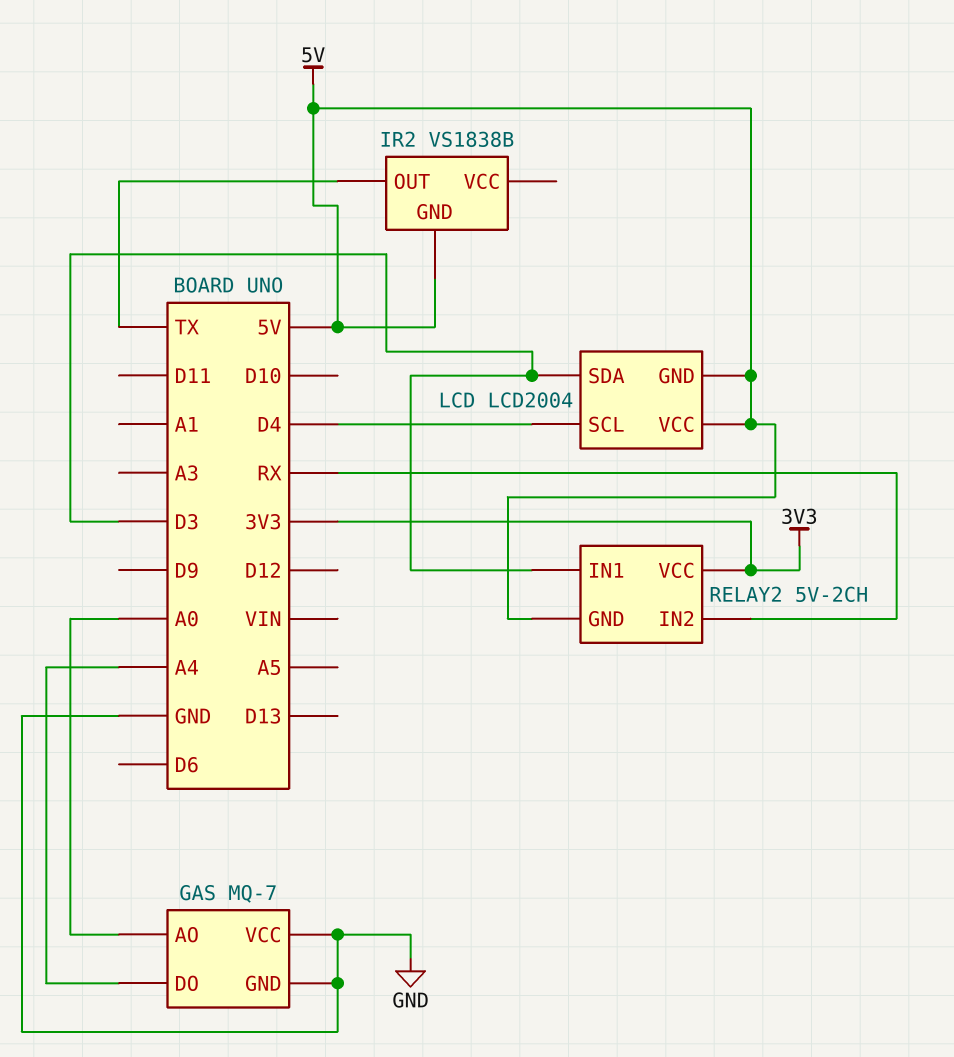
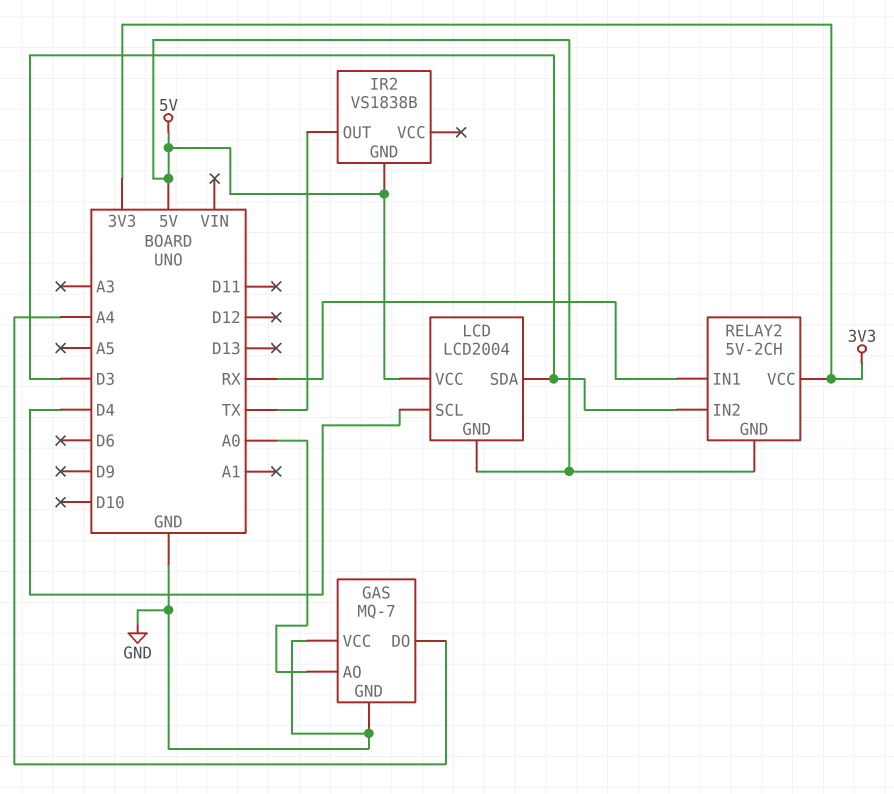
RELAY2 pin IN1: D3 -> RX
RELAY2 pin IN2: RX -> D3

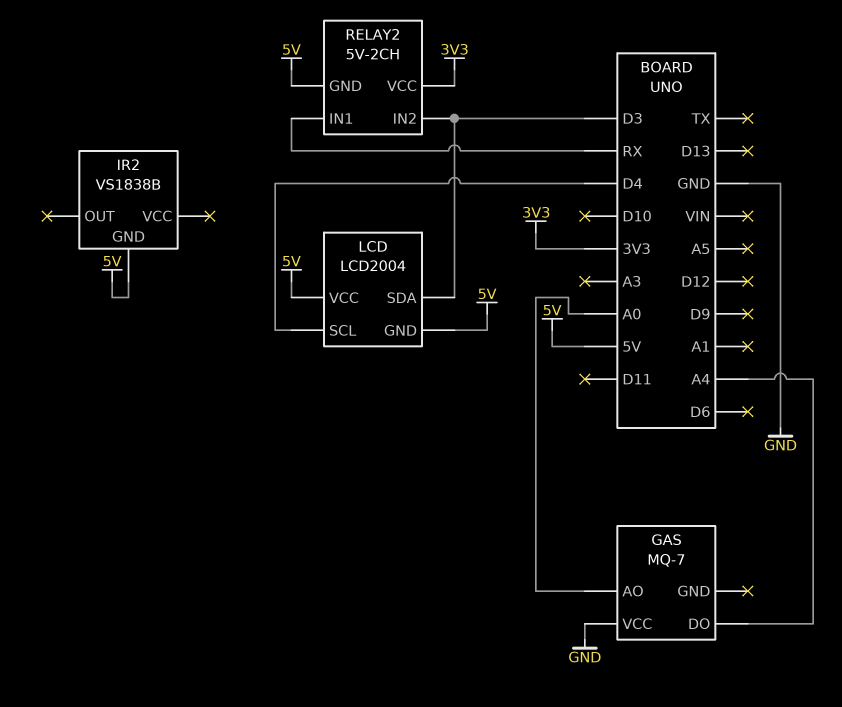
GAS pin GND: GND -> none
IR2 pin OUT: TX -> none

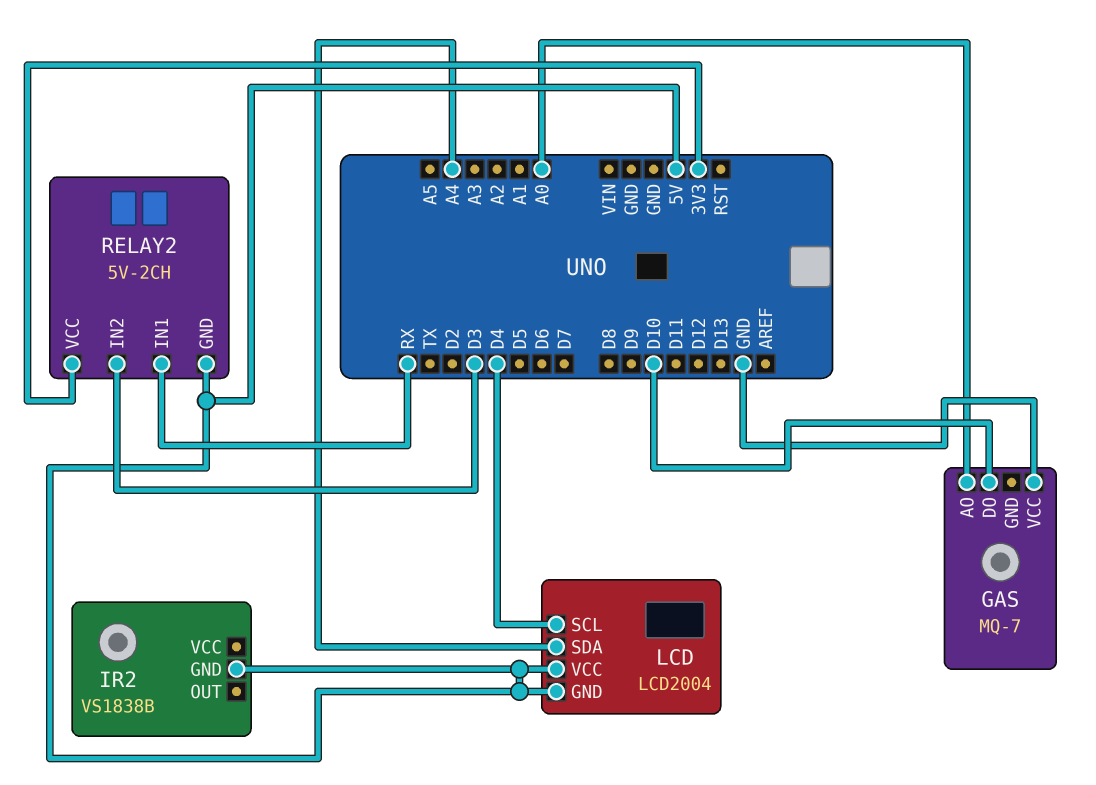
GAS pin DO: A4 -> D10
LCD pin SDA: D3 -> A4

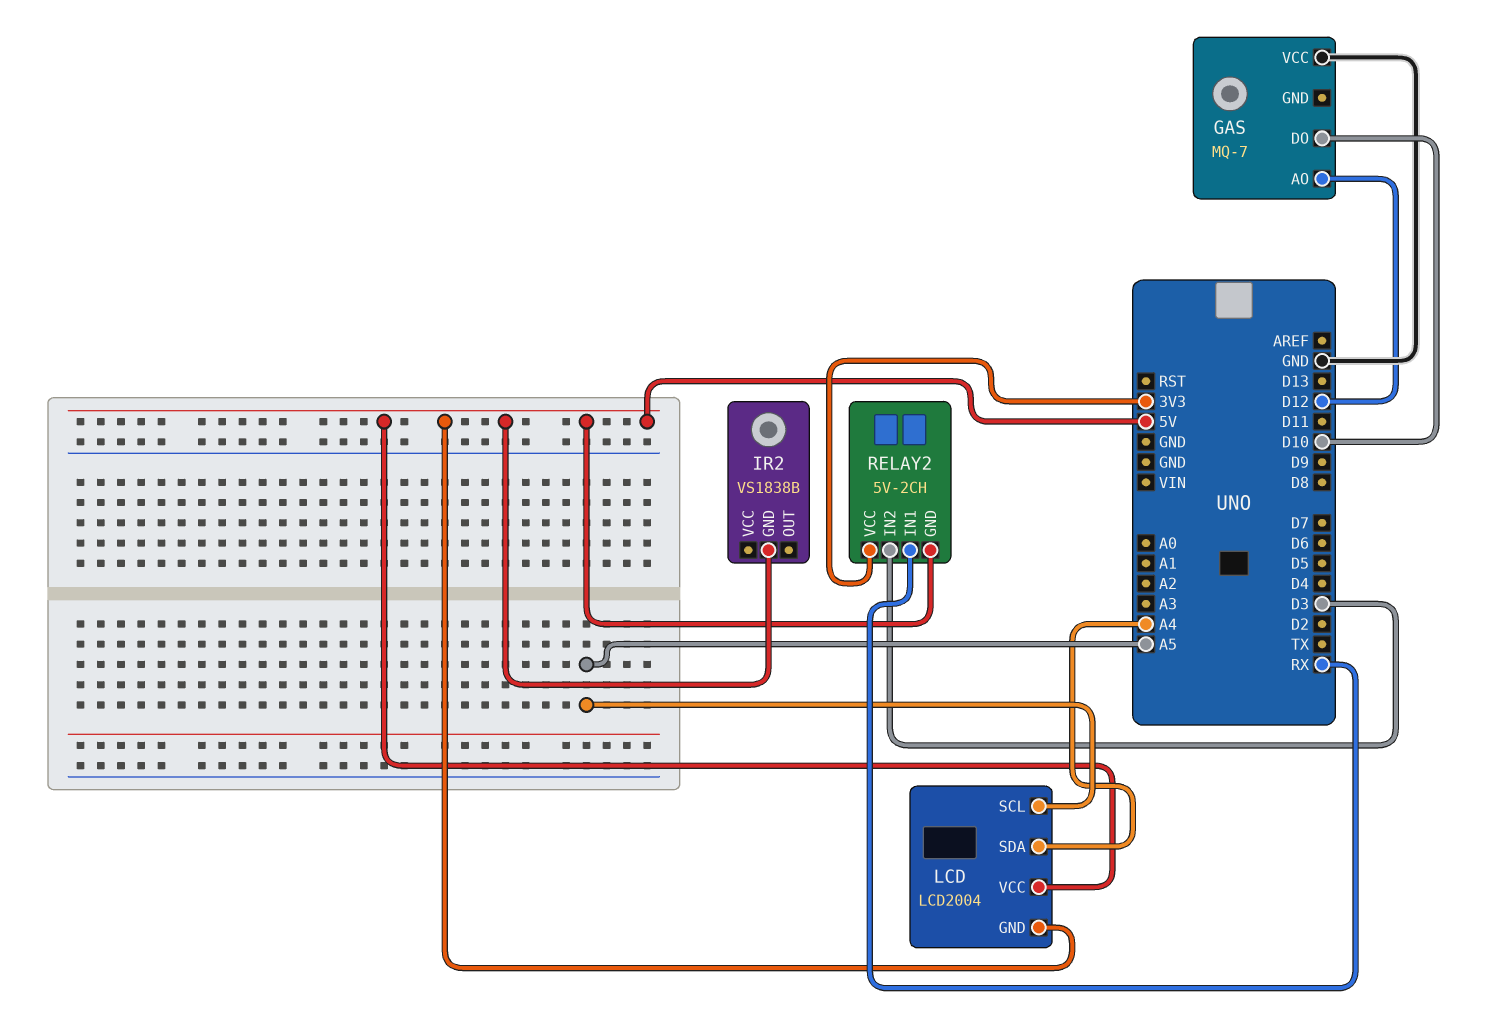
GAS pin AO: A0 -> D12
LCD pin SCL: D4 -> A5

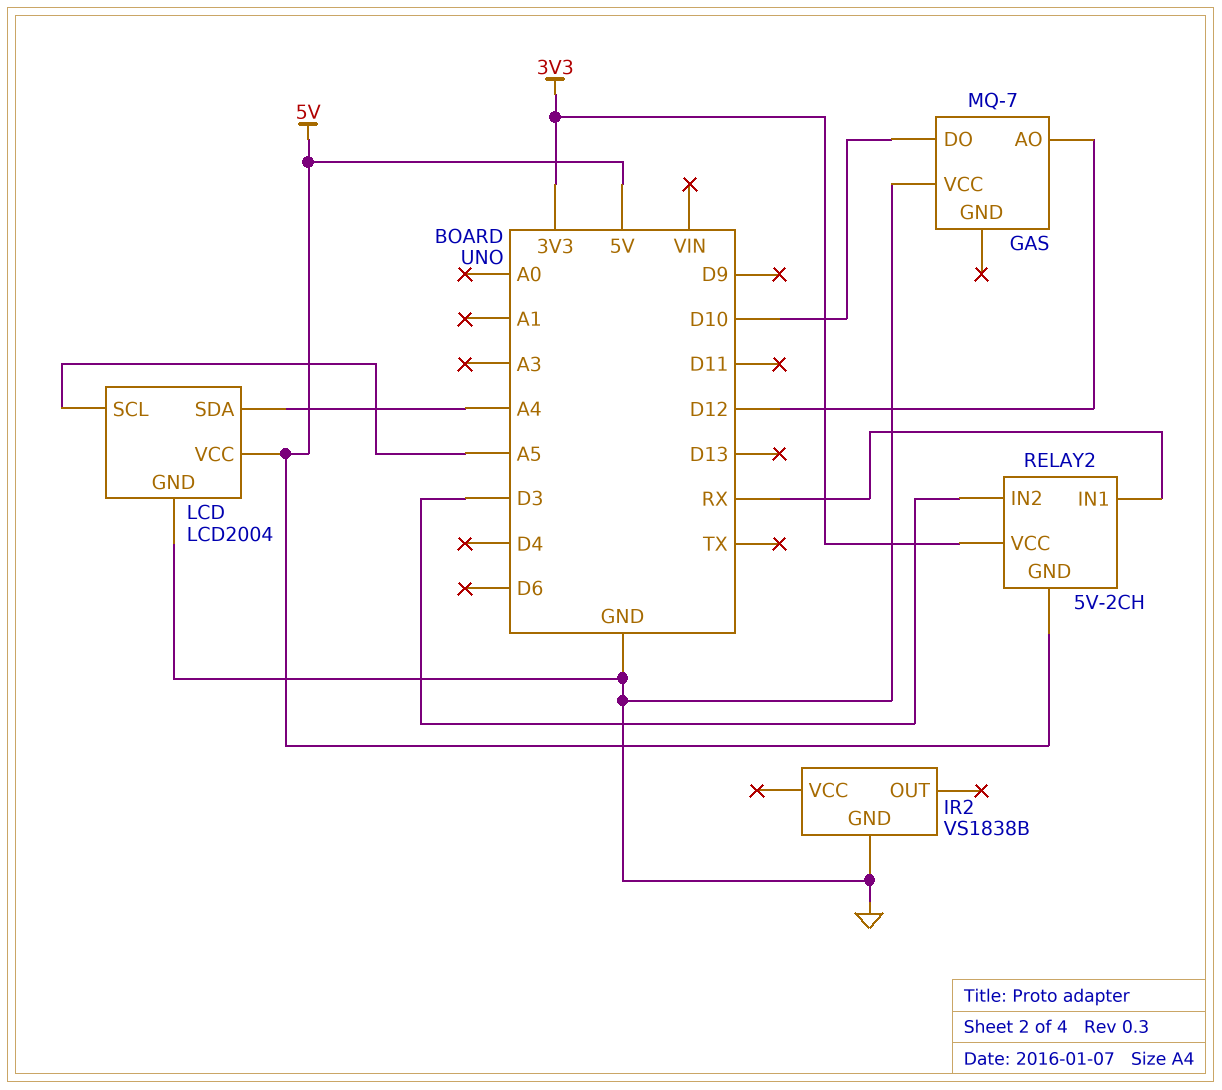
IR2 pin GND: 5V -> GND
LCD pin GND: 5V -> GND

